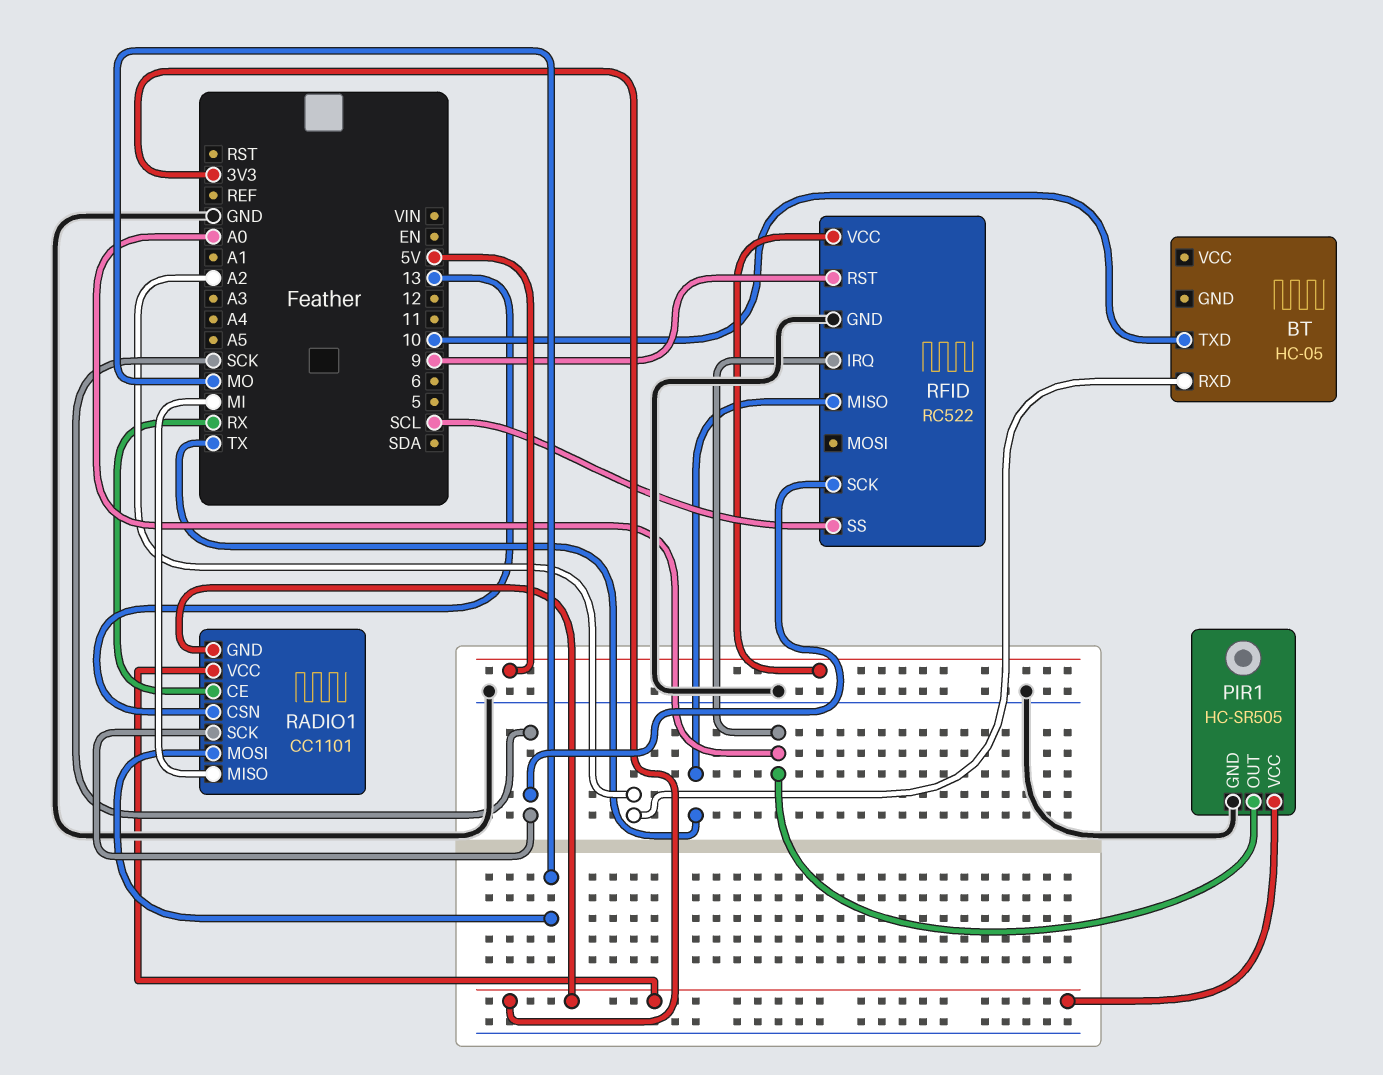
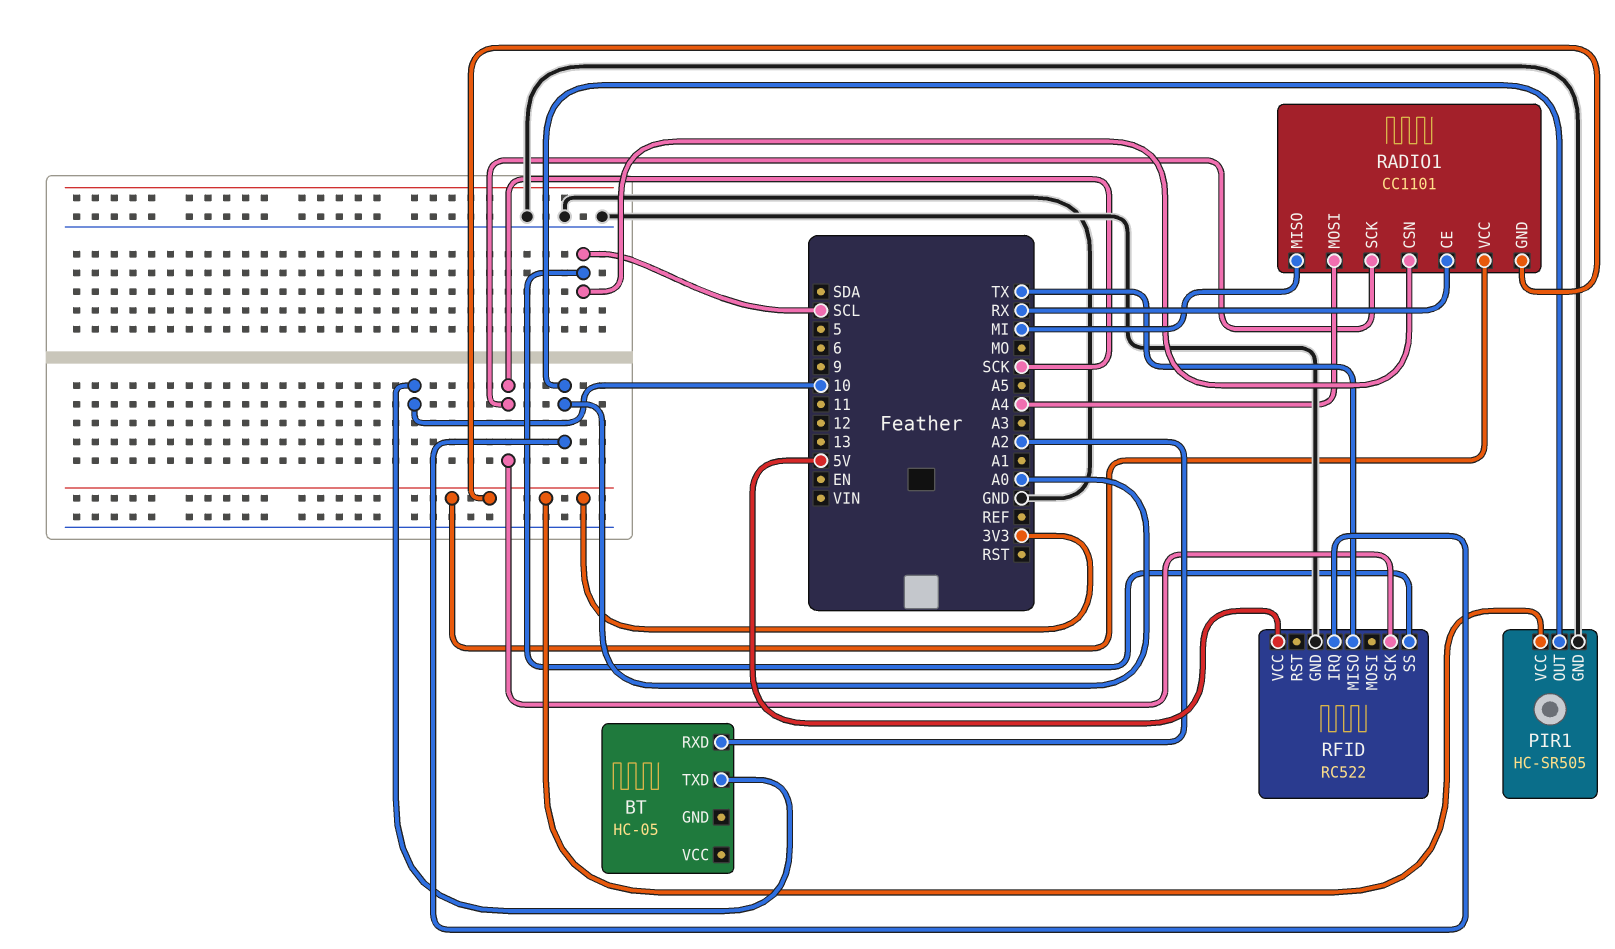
RADIO1 pin CSN: 13 -> SCL
RADIO1 pin MOSI: MO -> A4
RFID pin RST: 9 -> none

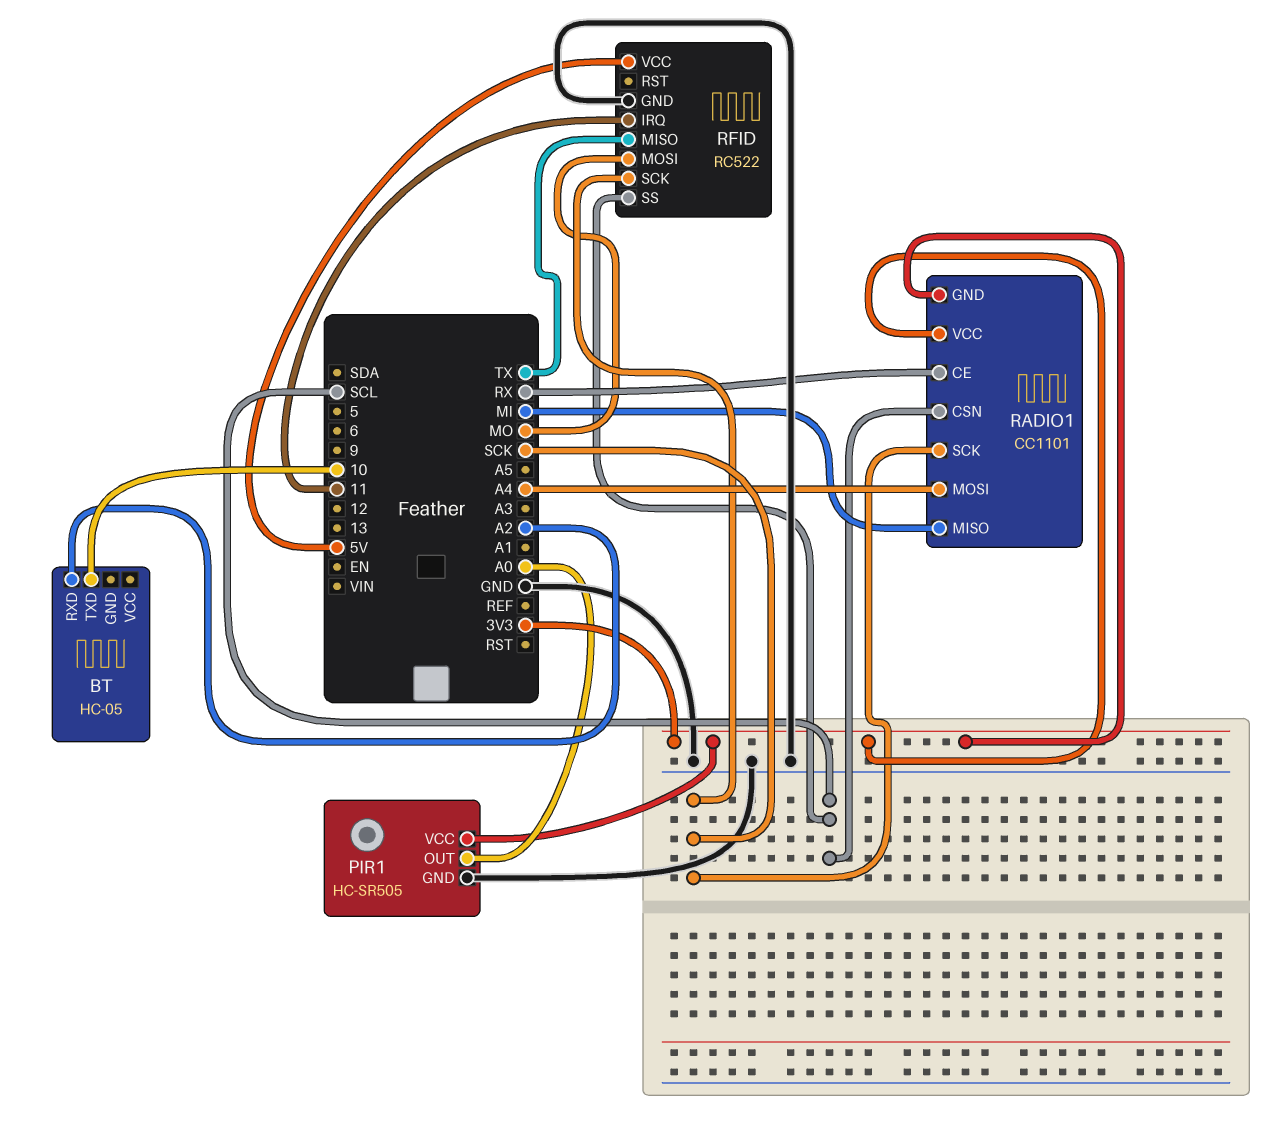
RFID pin IRQ: A0 -> 11
RFID pin MOSI: none -> MO

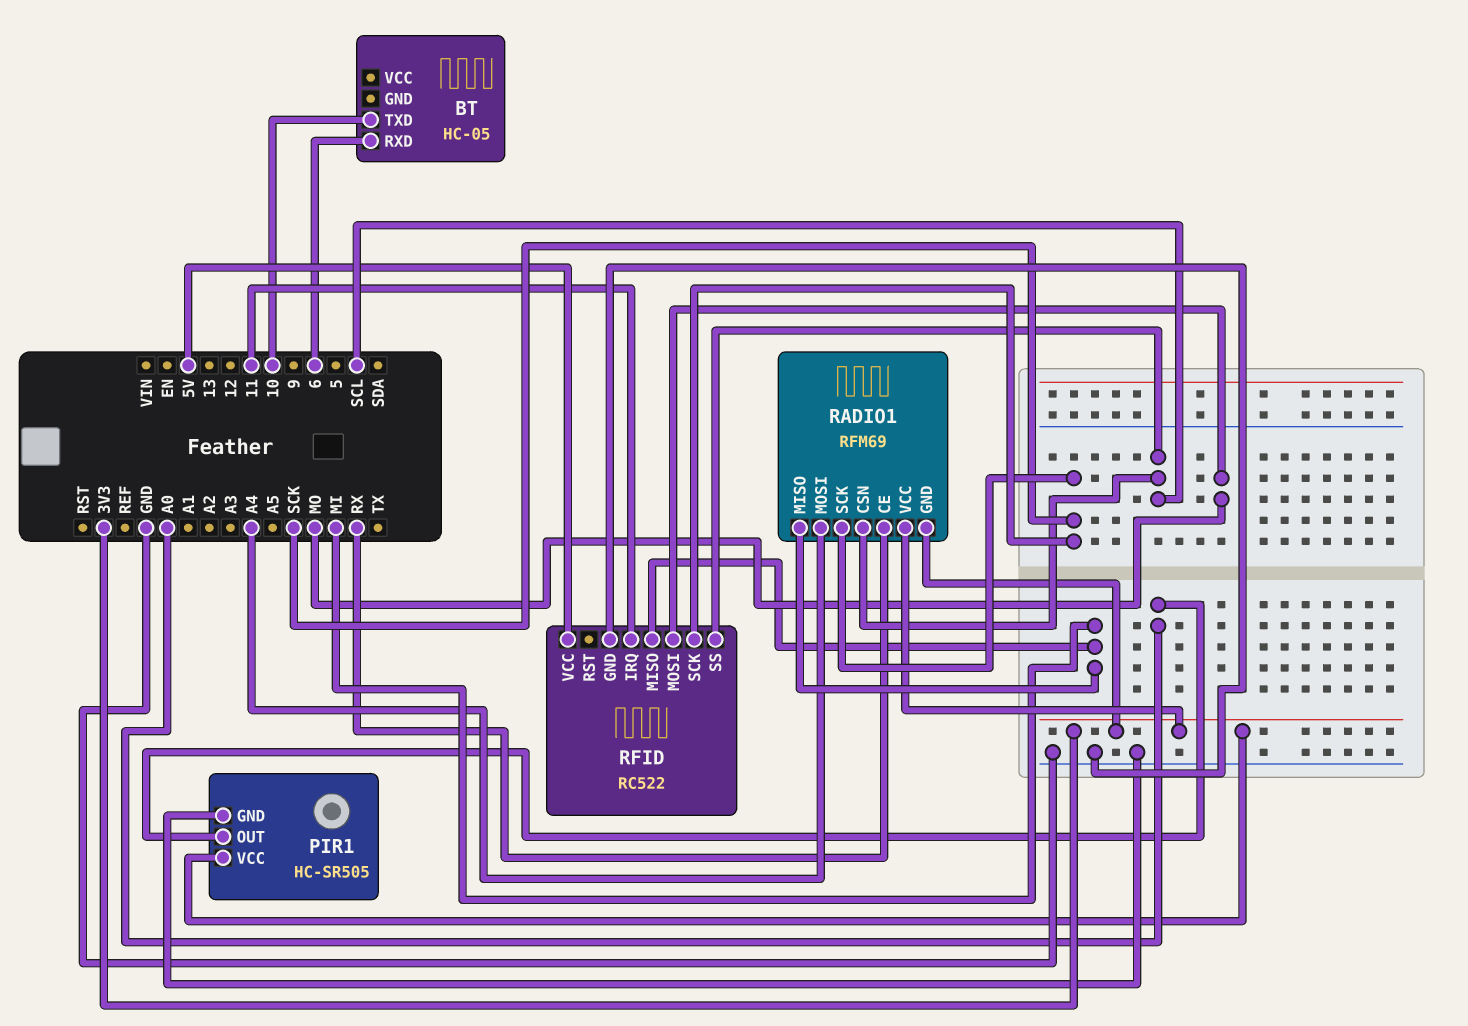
BT pin RXD: A2 -> 6
RADIO1: CC1101 -> RFM69
RFID pin MISO: TX -> MI

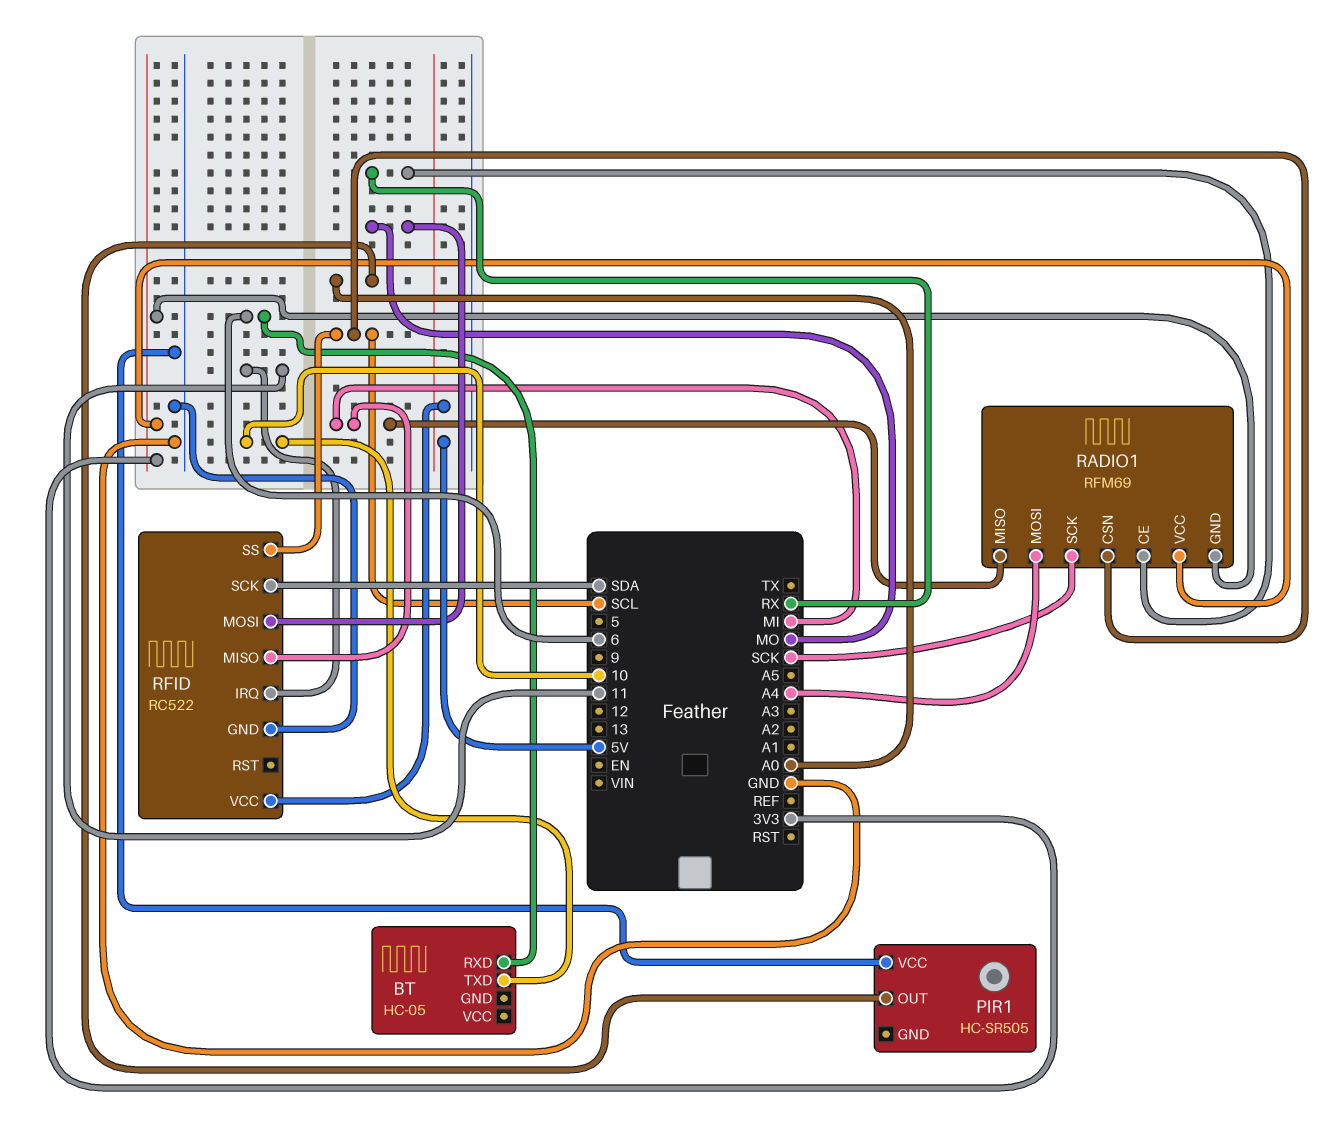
PIR1 pin GND: GND -> none
PIR1 pin VCC: 3V3 -> GND
RFID pin SCK: SCK -> SDA

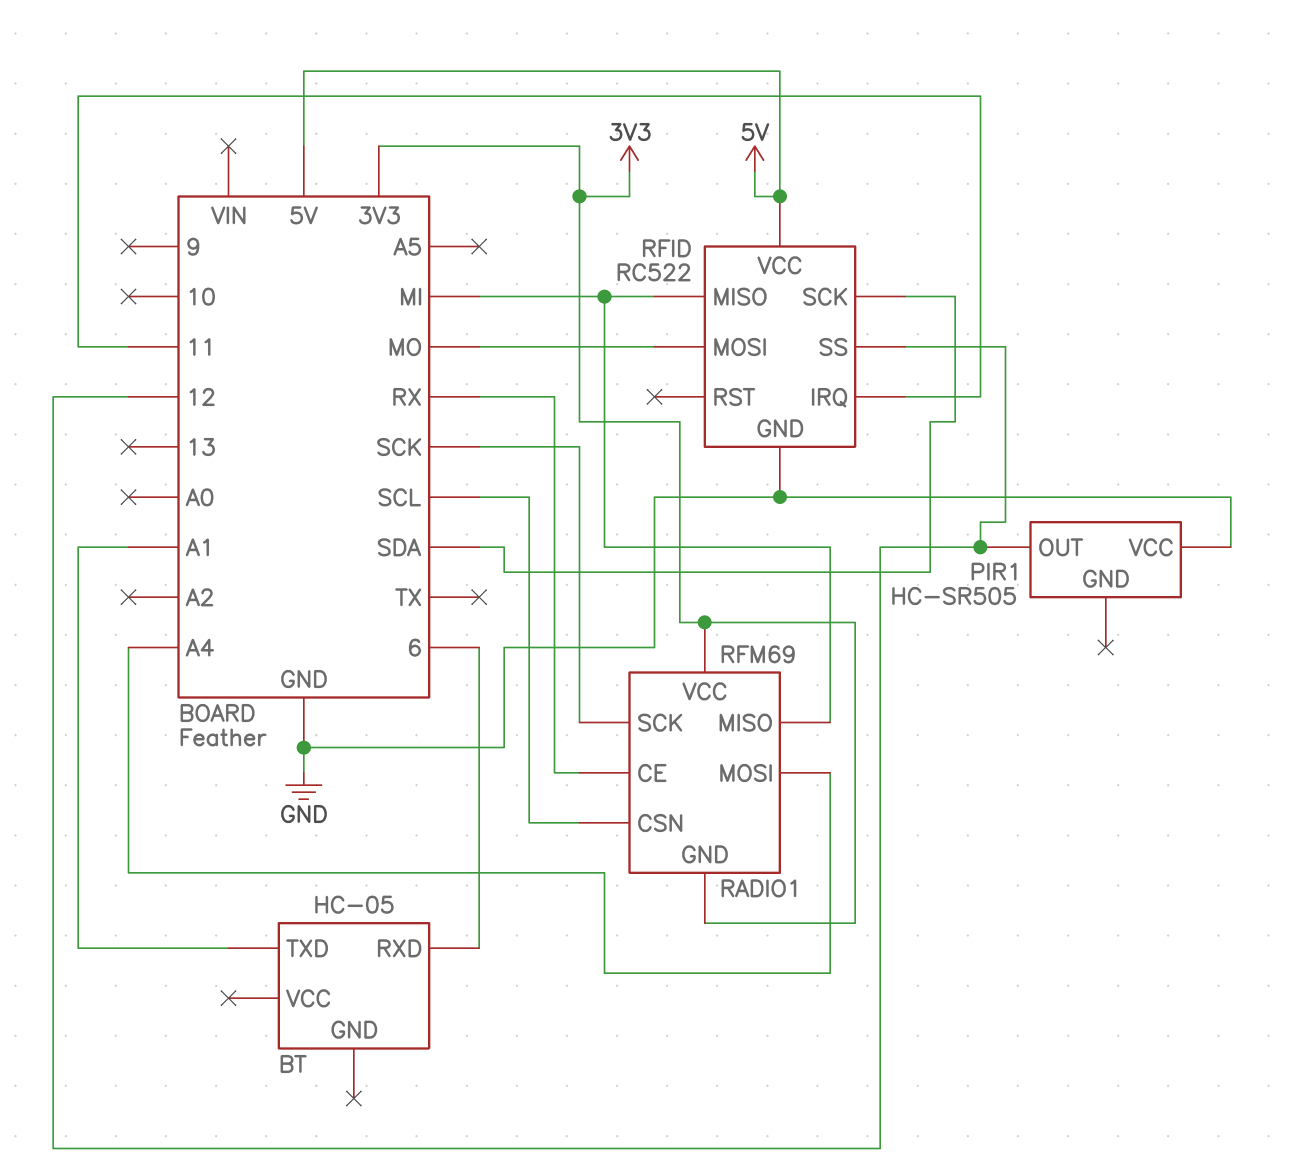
BT pin TXD: 10 -> A1
PIR1 pin OUT: A0 -> 12
RFID pin SS: SCL -> 12

